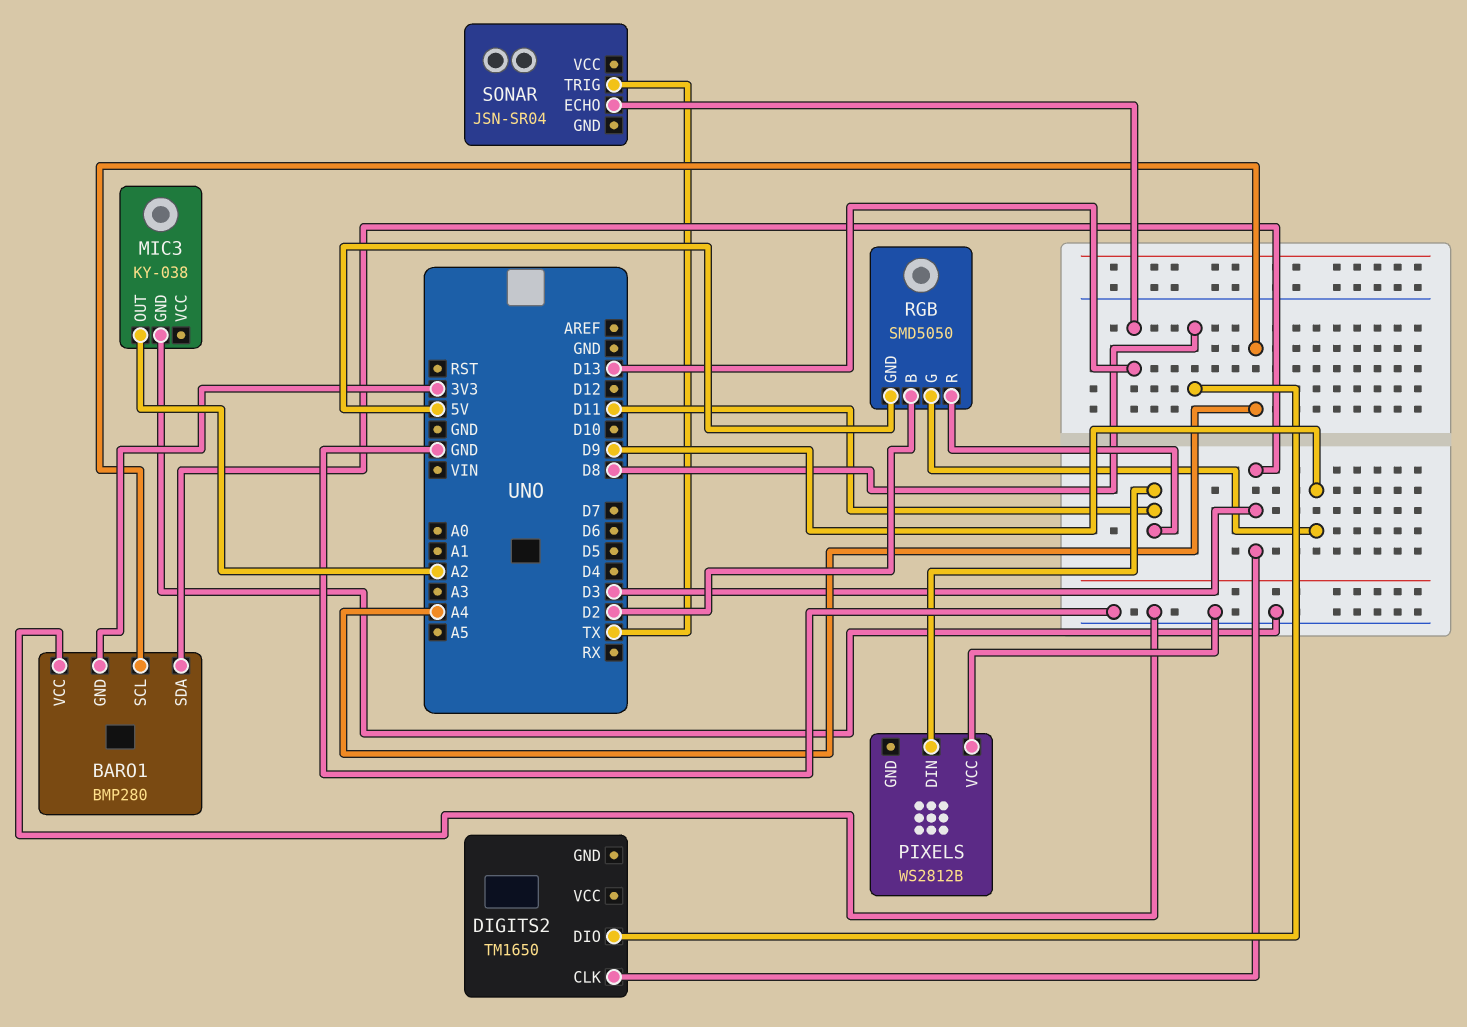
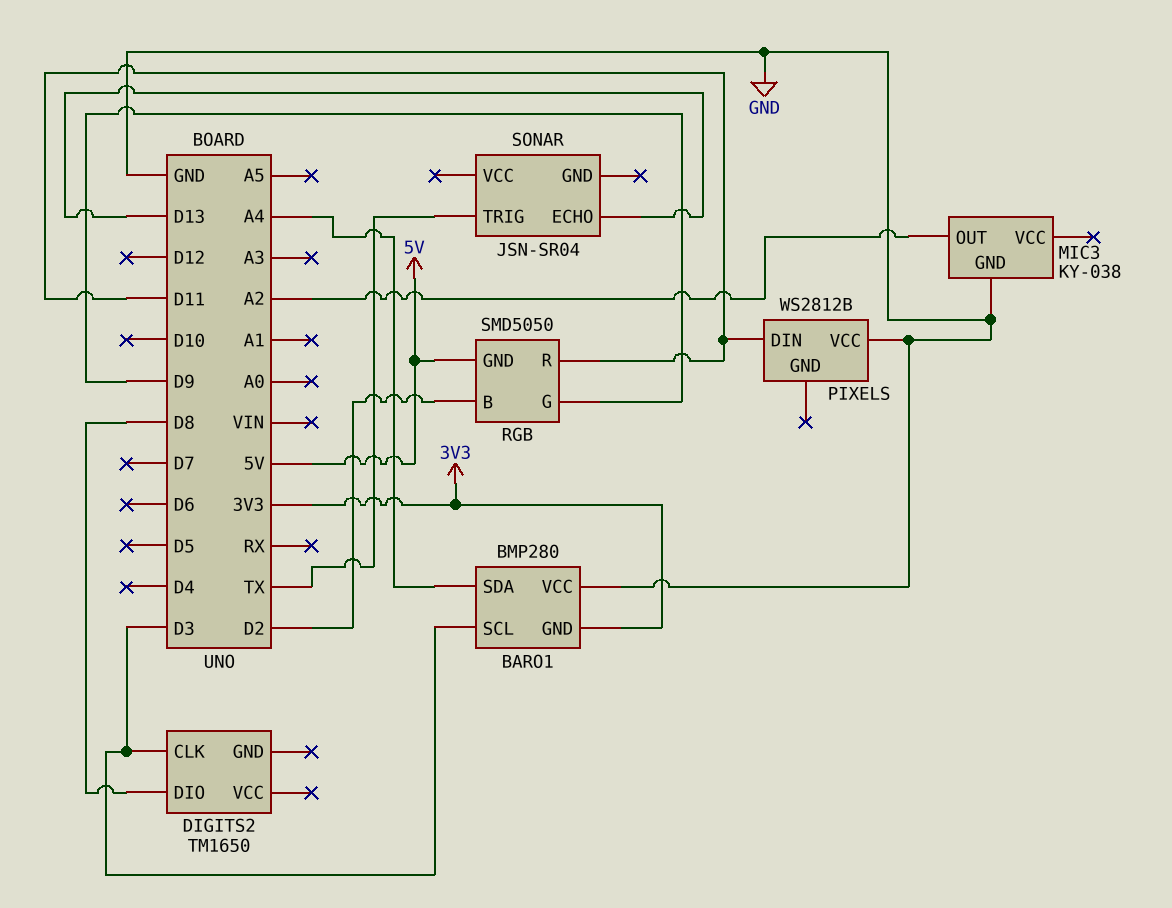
BARO1 pin SCL: A4 -> D3
BARO1 pin SDA: D3 -> A4

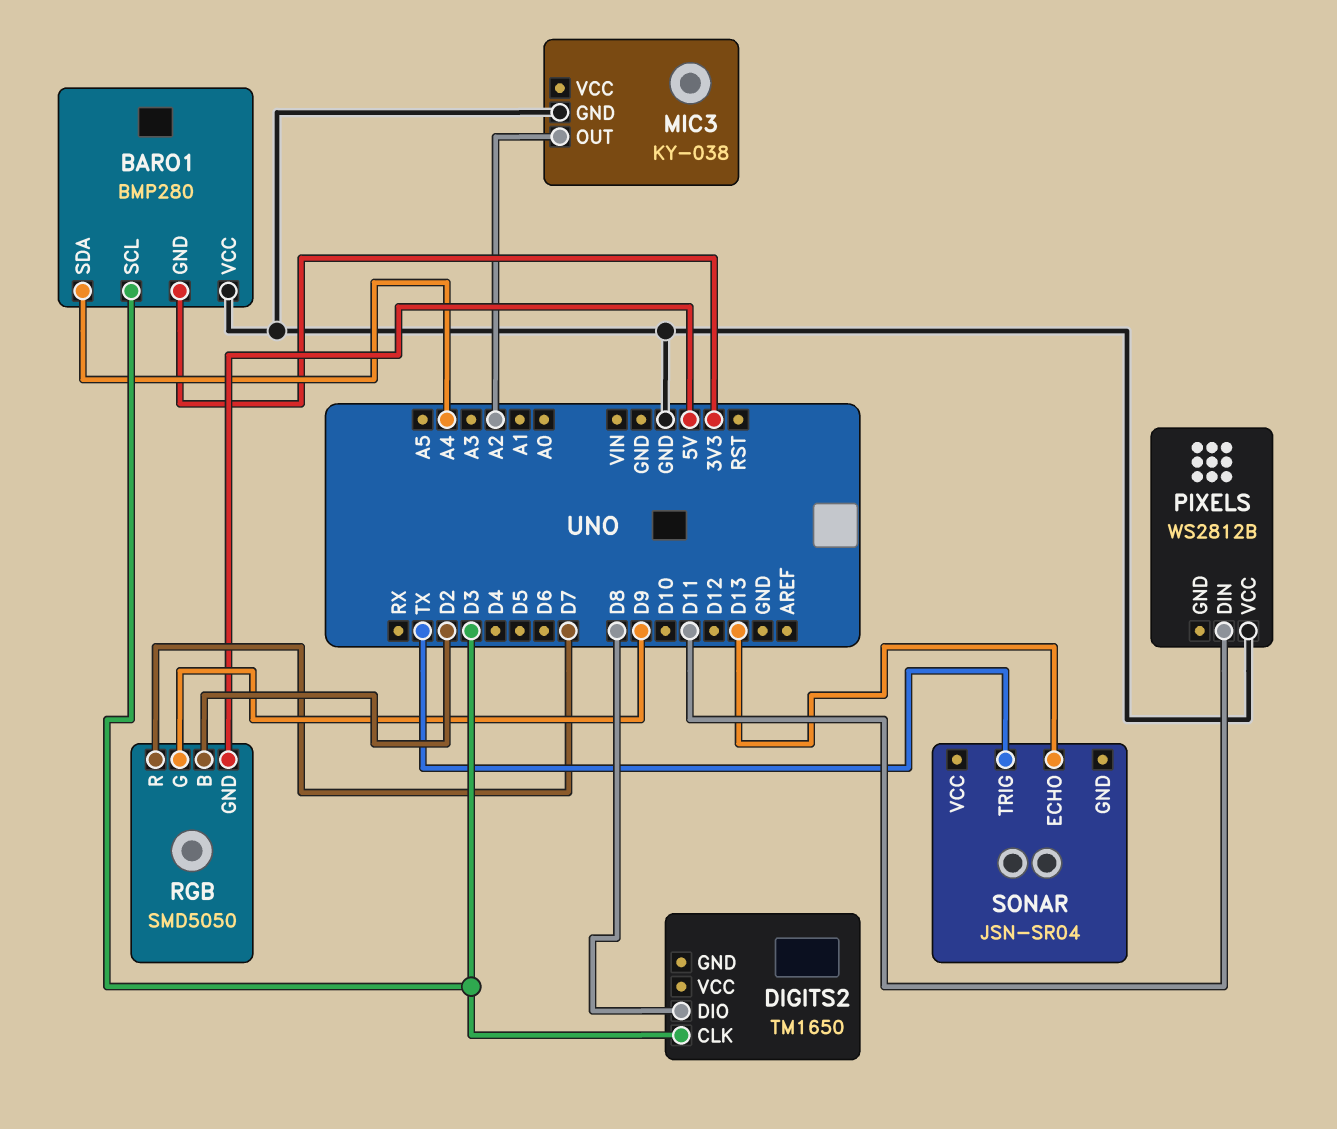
RGB pin R: D11 -> D7

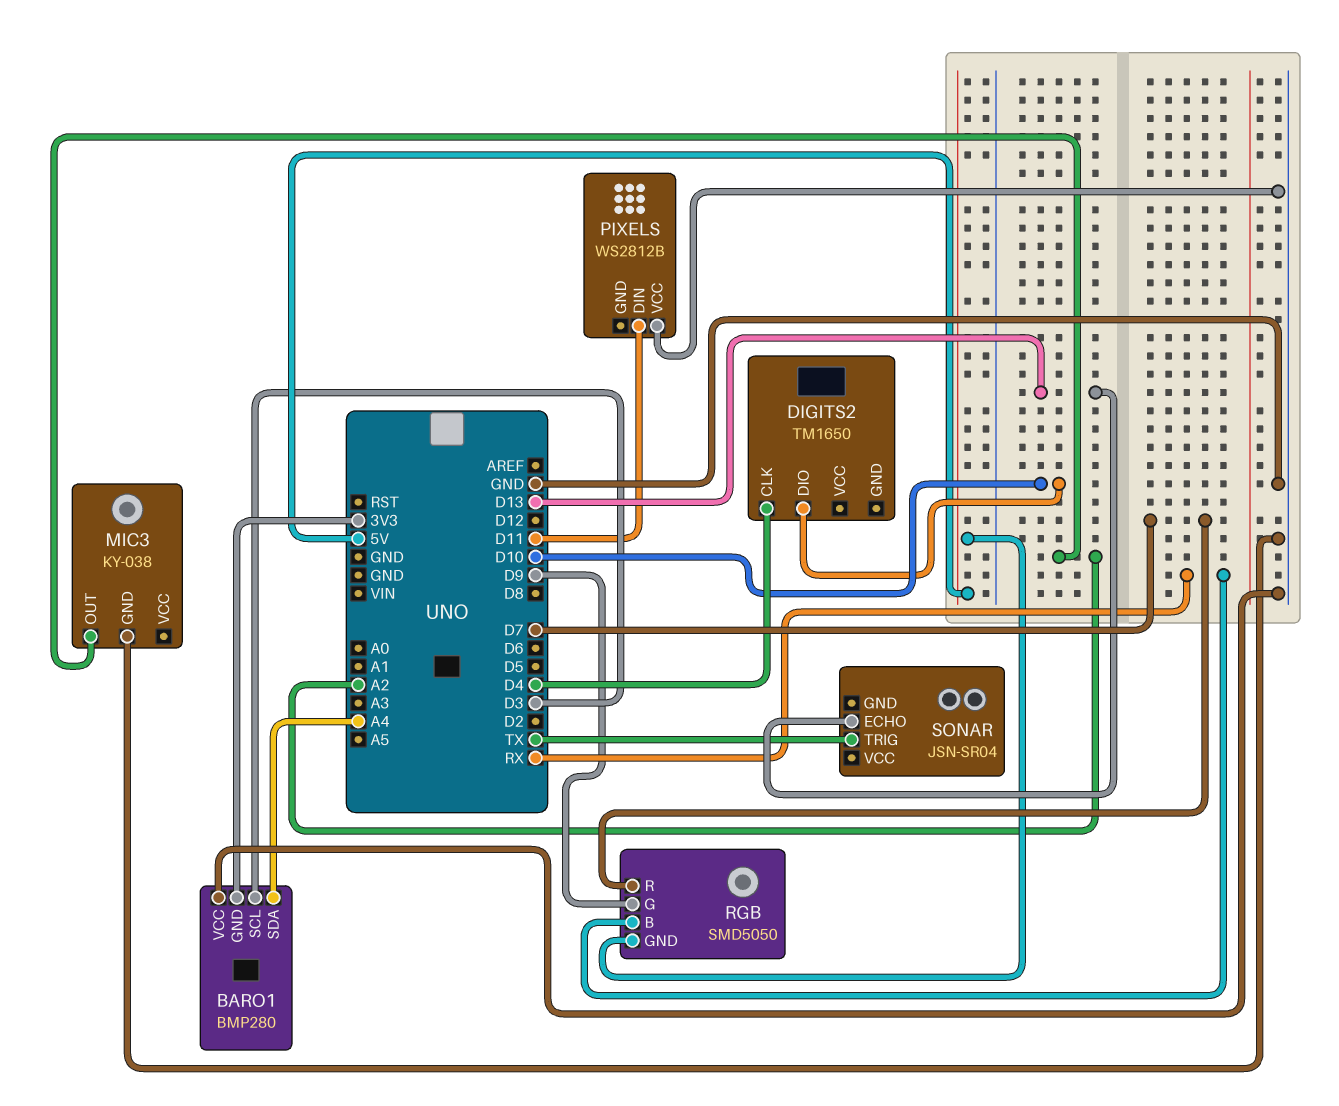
DIGITS2 pin CLK: D3 -> D4
DIGITS2 pin DIO: D8 -> D10
RGB pin B: D2 -> RX

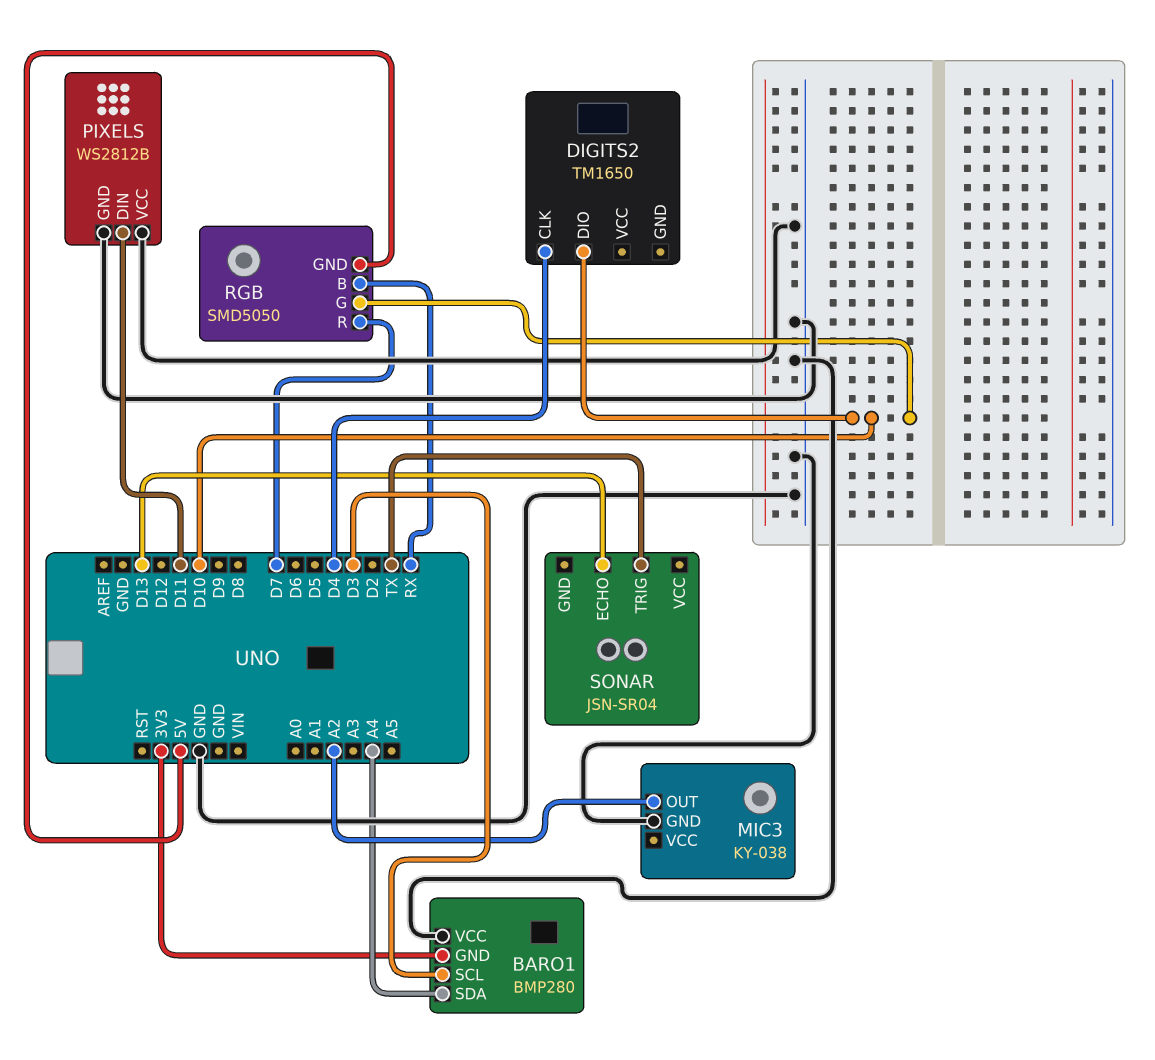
PIXELS pin GND: none -> GND
RGB pin G: D9 -> D10

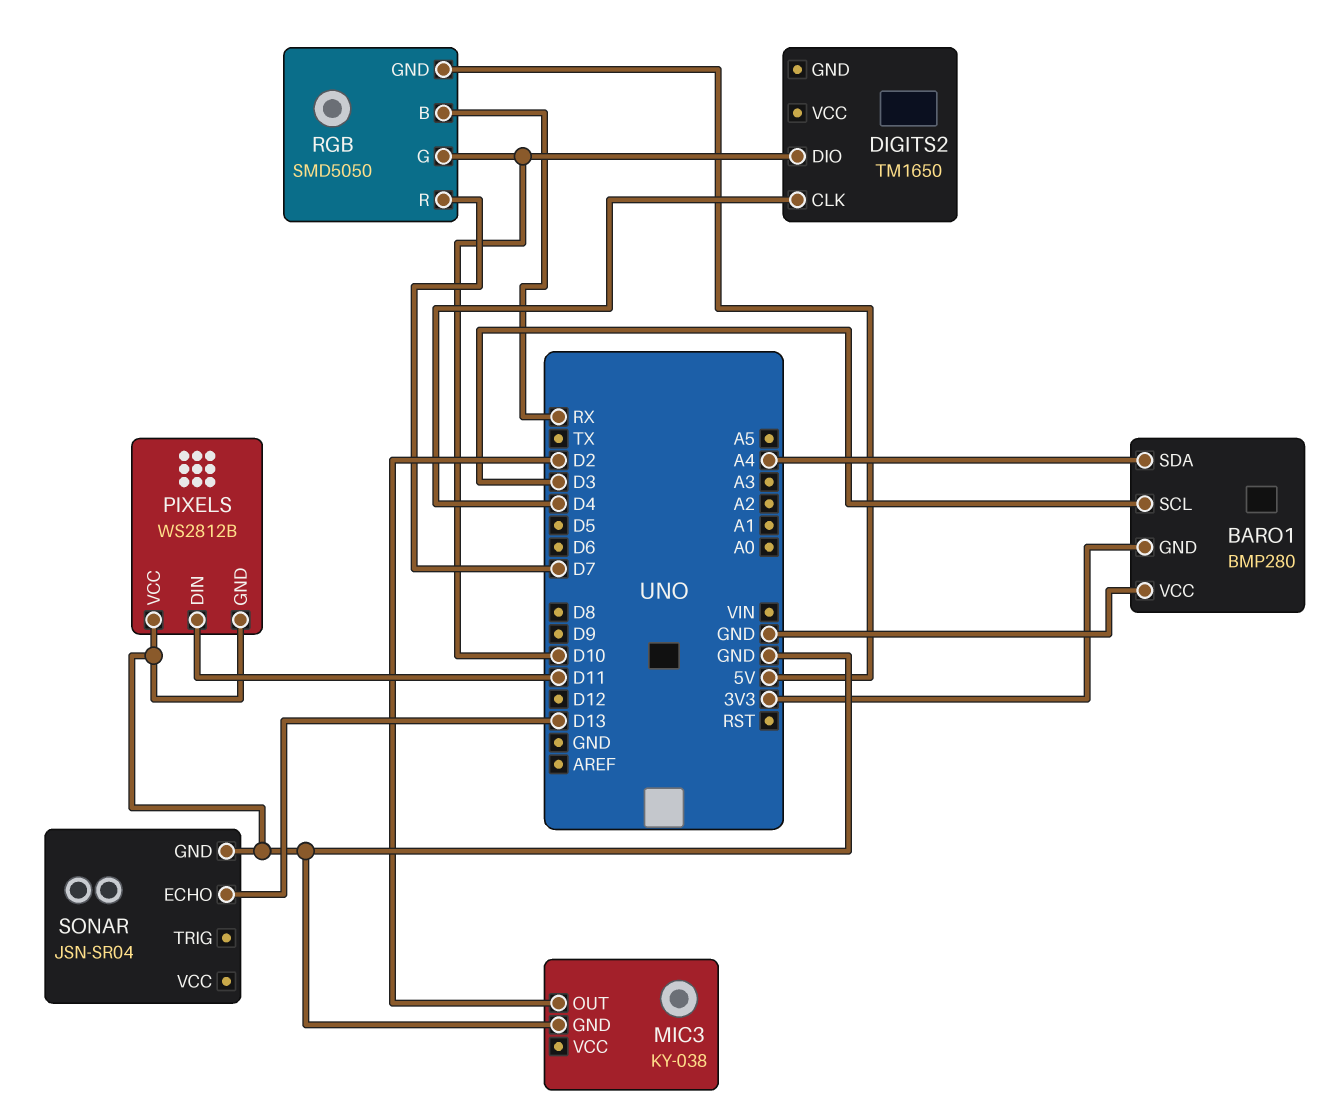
MIC3 pin OUT: A2 -> D2
SONAR pin GND: none -> GND
SONAR pin TRIG: TX -> none

